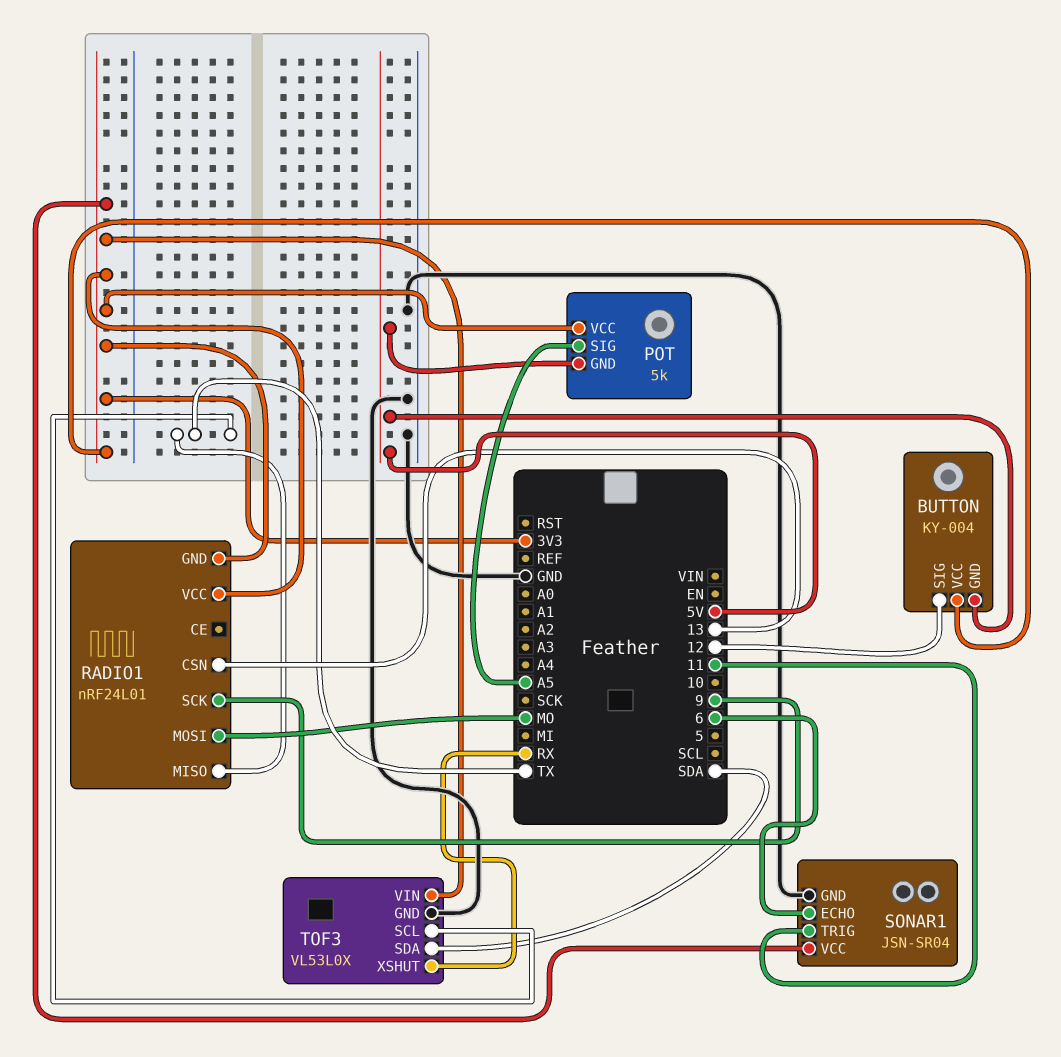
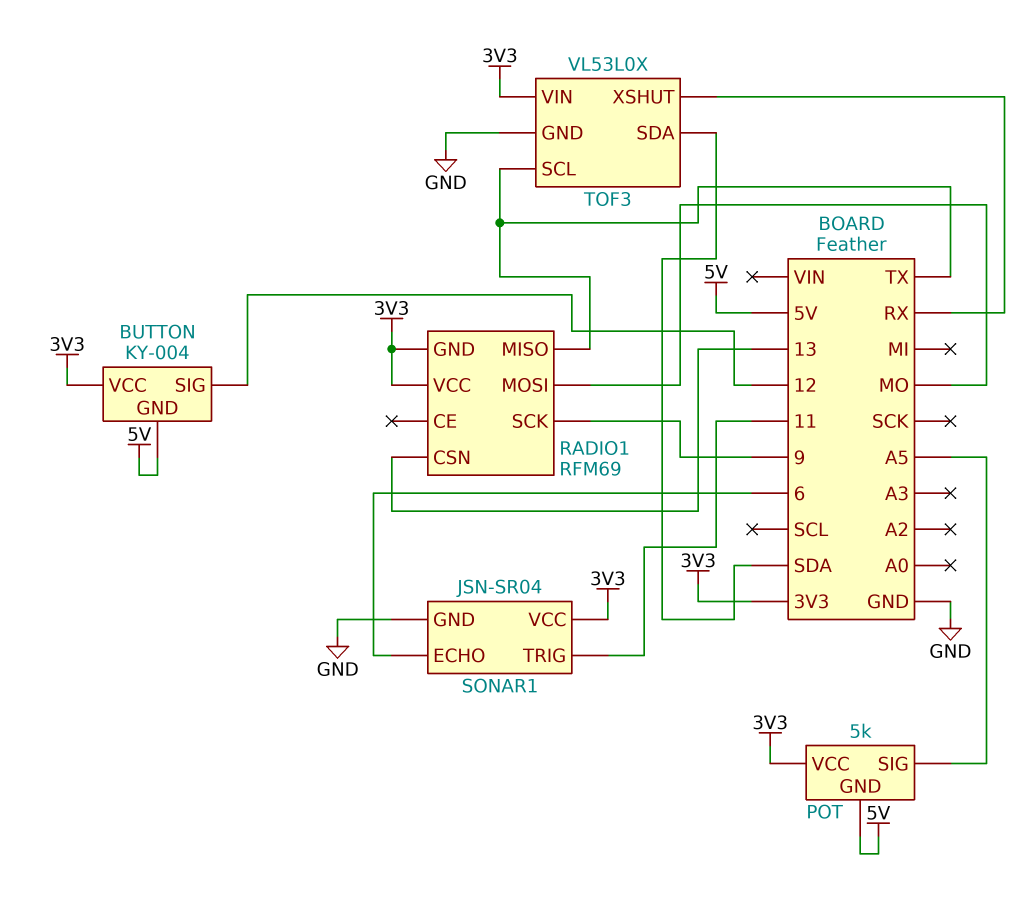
RADIO1: nRF24L01 -> RFM69

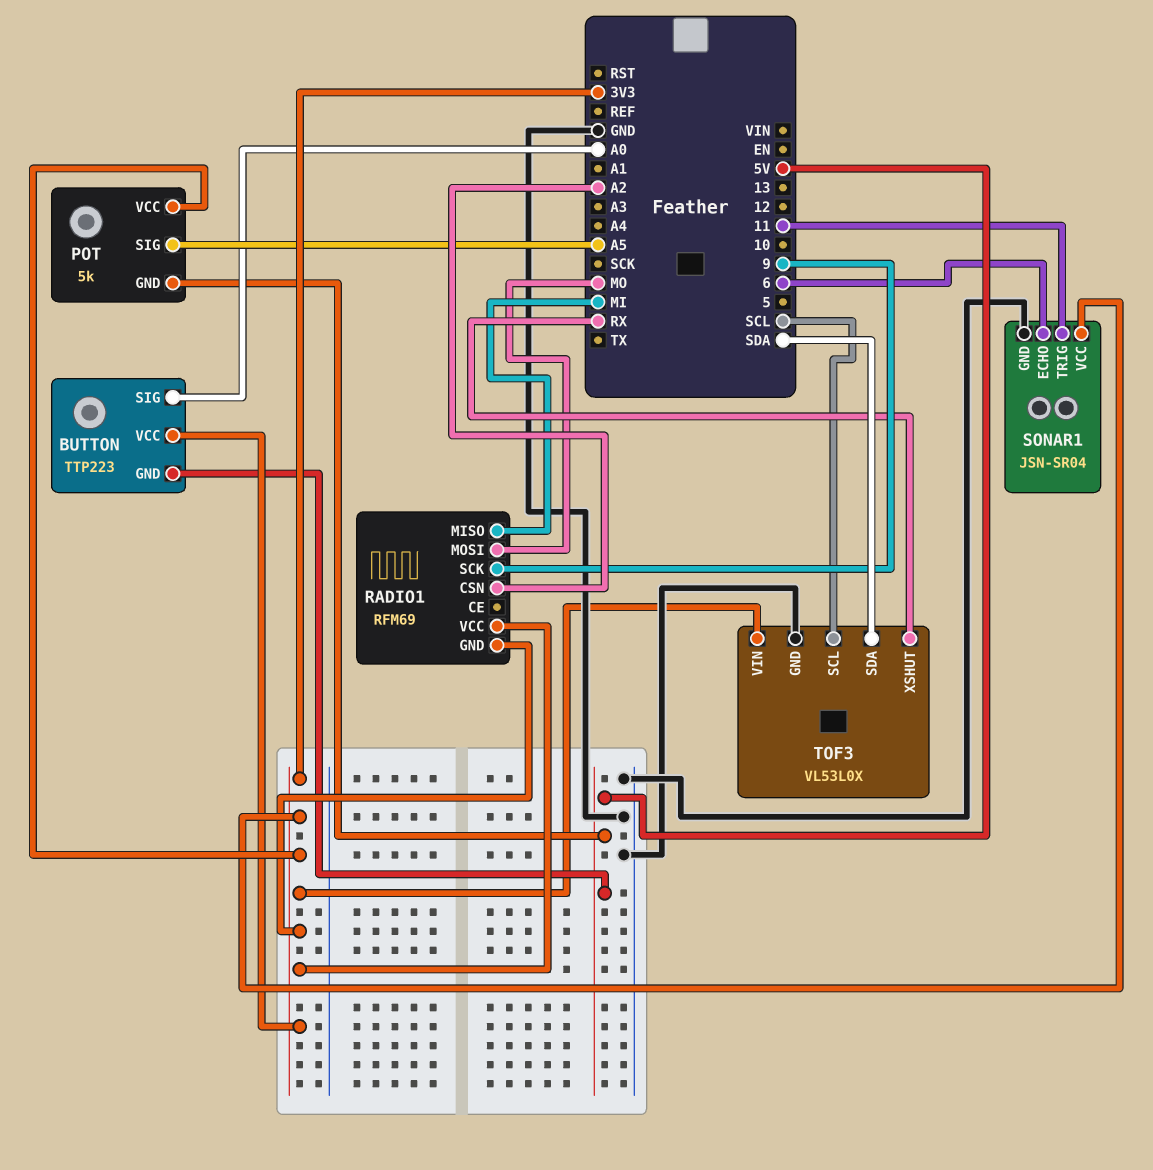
BUTTON: KY-004 -> TTP223
BUTTON pin SIG: 12 -> A0
RADIO1 pin CSN: 13 -> A2
RADIO1 pin MISO: TX -> MI
TOF3 pin SCL: TX -> SCL

